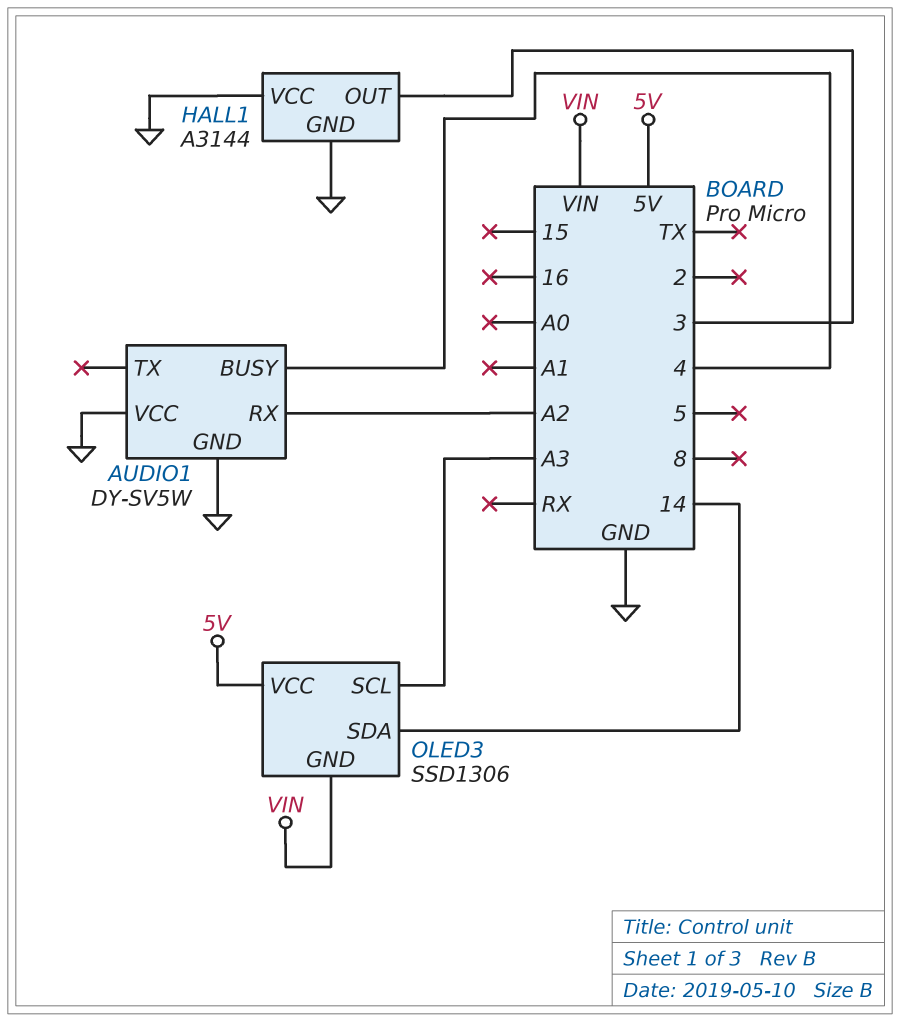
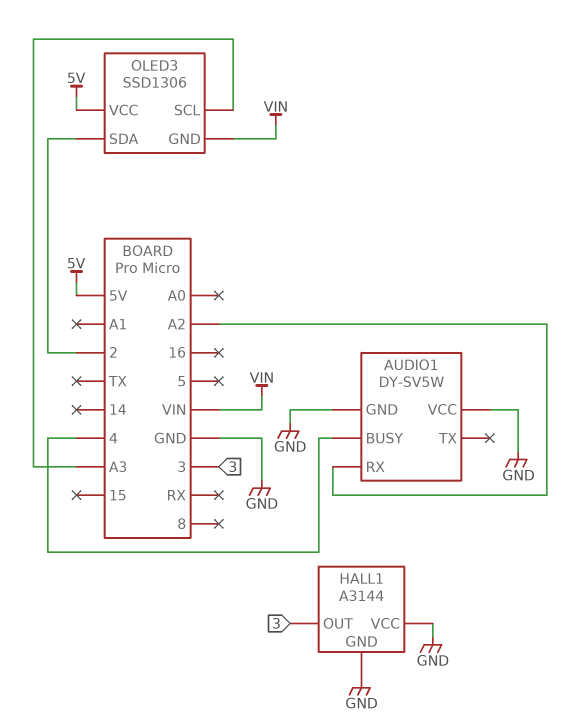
OLED3 pin SDA: 14 -> 2

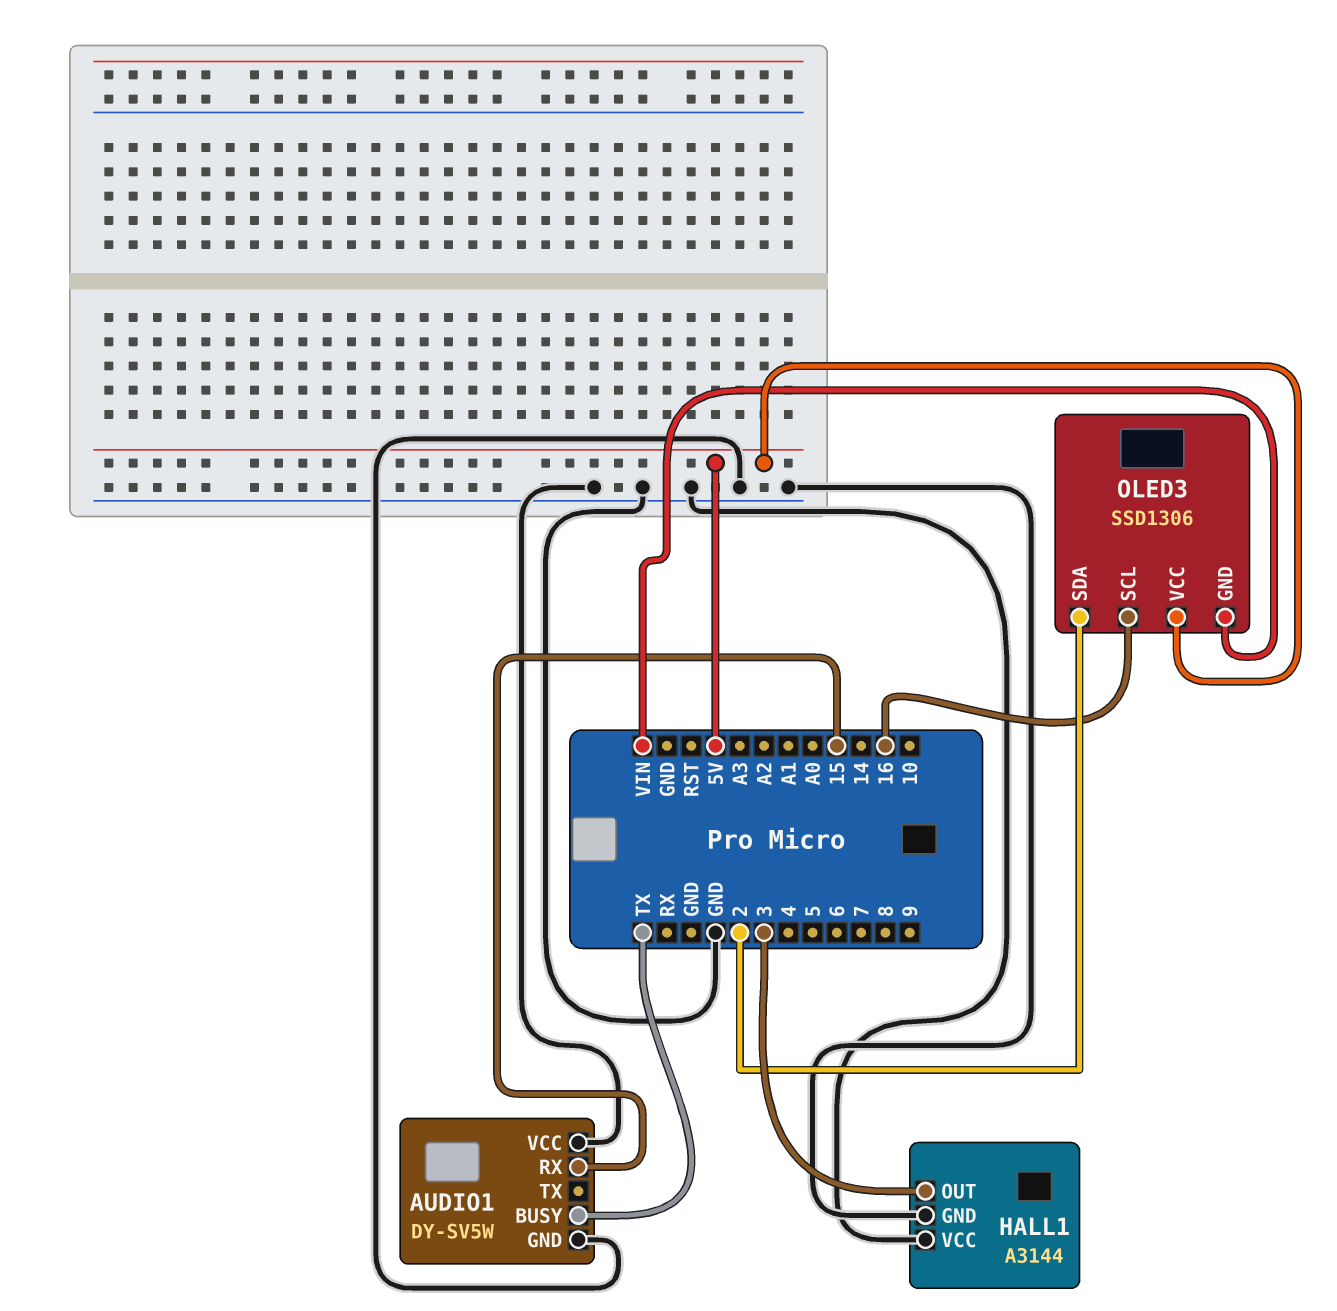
AUDIO1 pin BUSY: 4 -> TX
AUDIO1 pin RX: A2 -> 15
OLED3 pin SCL: A3 -> 16

